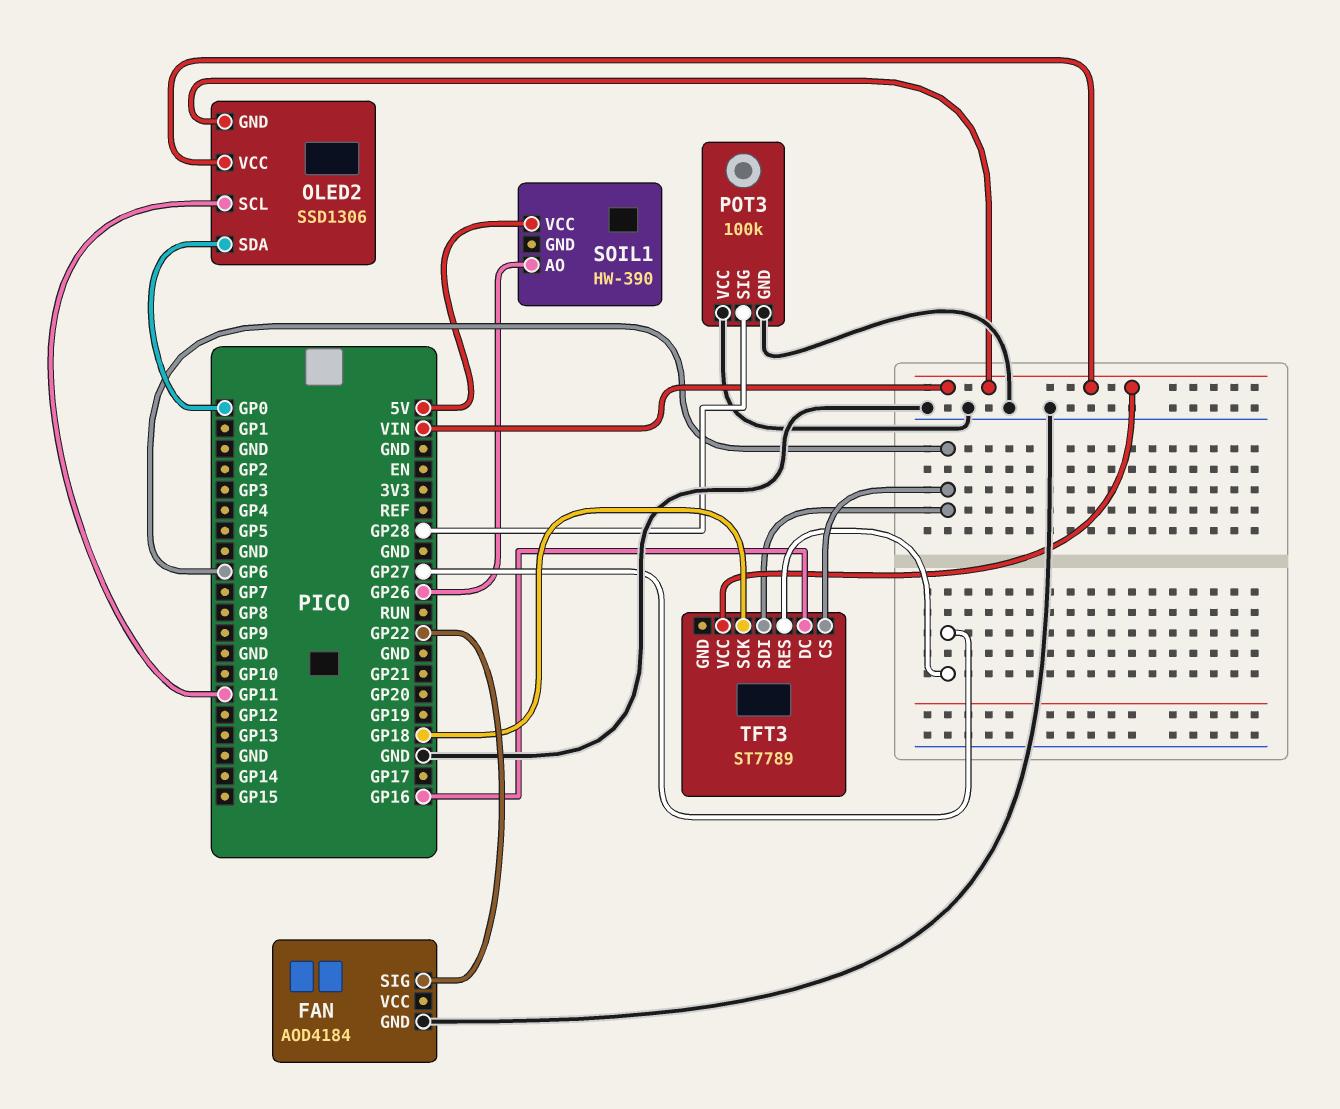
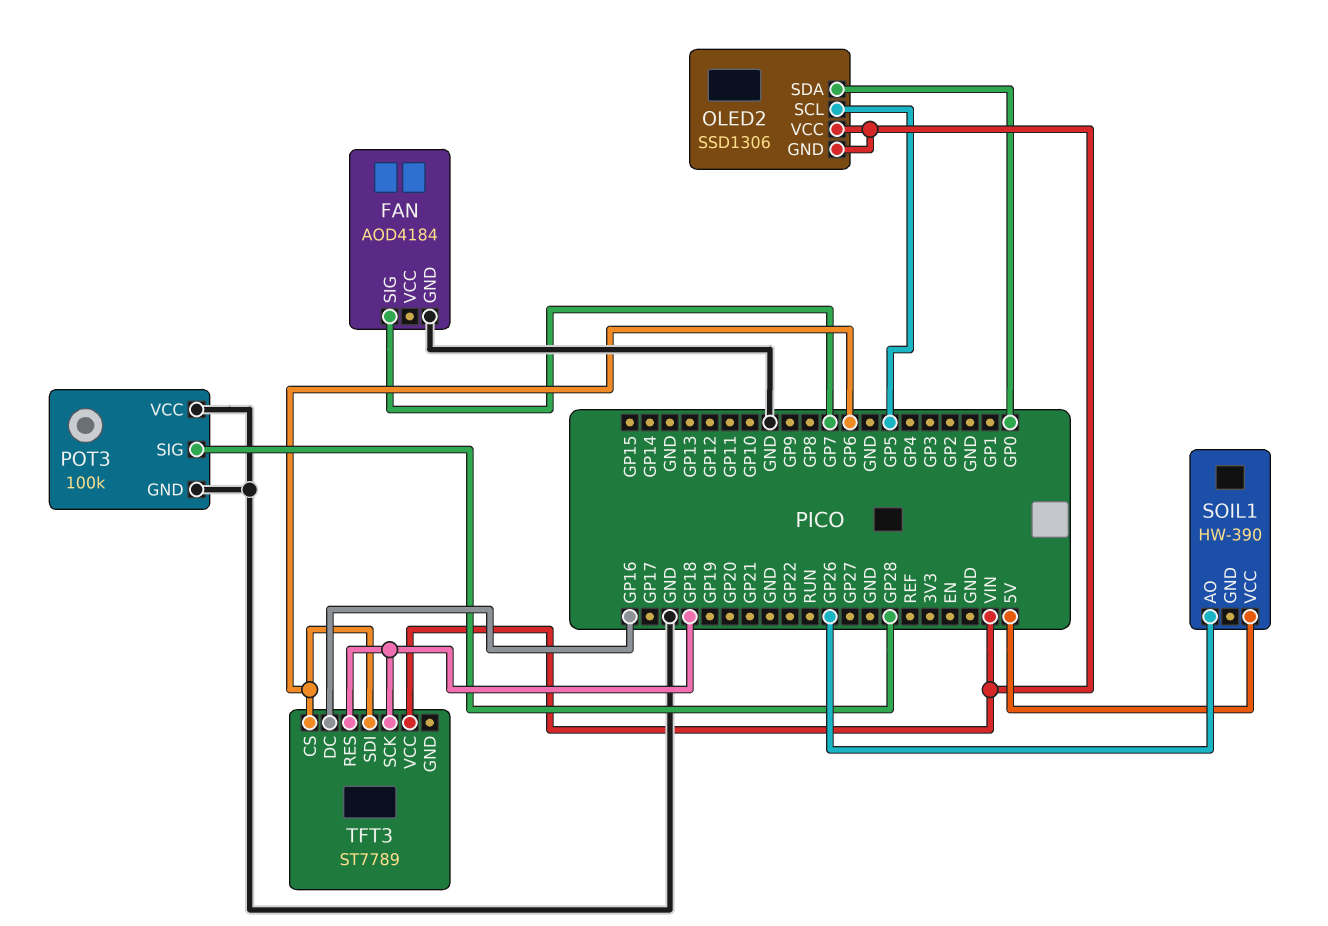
FAN pin SIG: GP22 -> GP7
OLED2 pin SCL: GP11 -> GP5
TFT3 pin RES: GP27 -> GP18

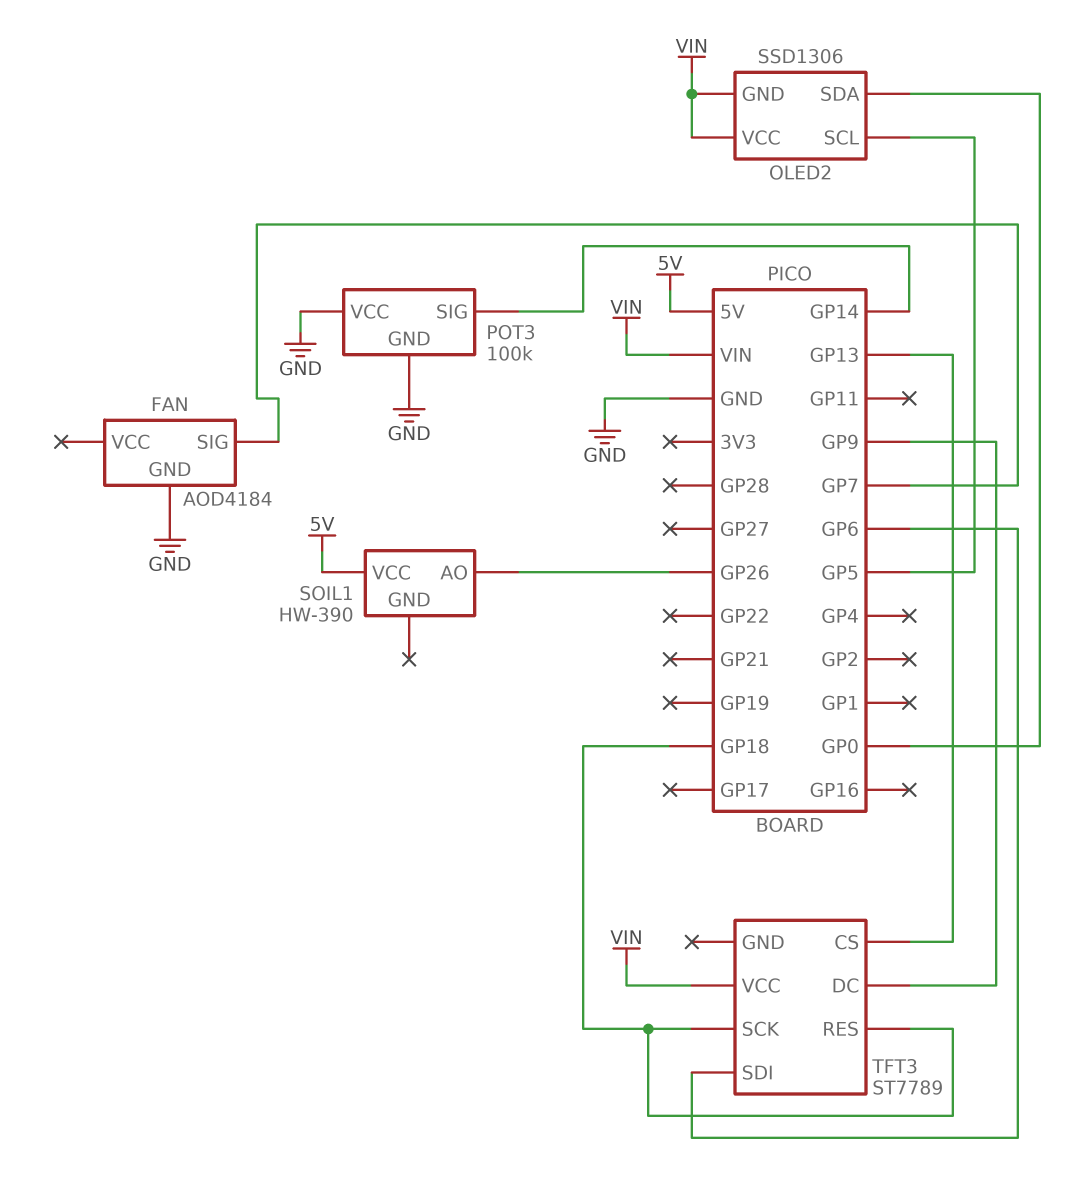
POT3 pin SIG: GP28 -> GP14
TFT3 pin CS: GP6 -> GP13
TFT3 pin DC: GP16 -> GP9

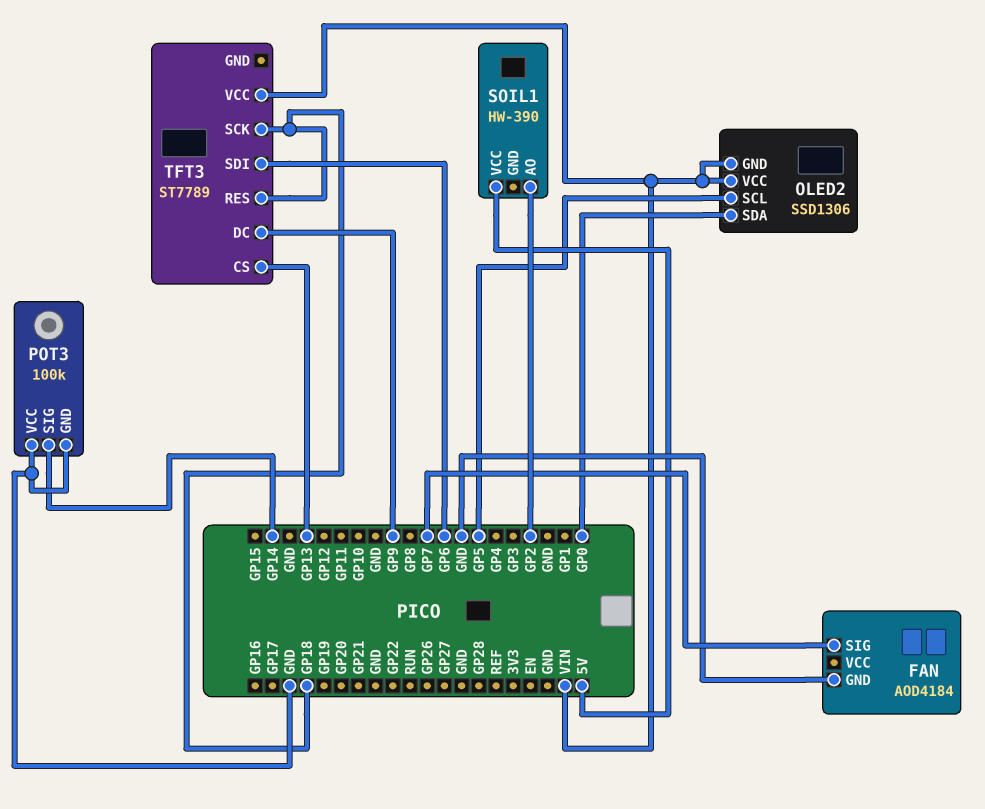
SOIL1 pin AO: GP26 -> GP2

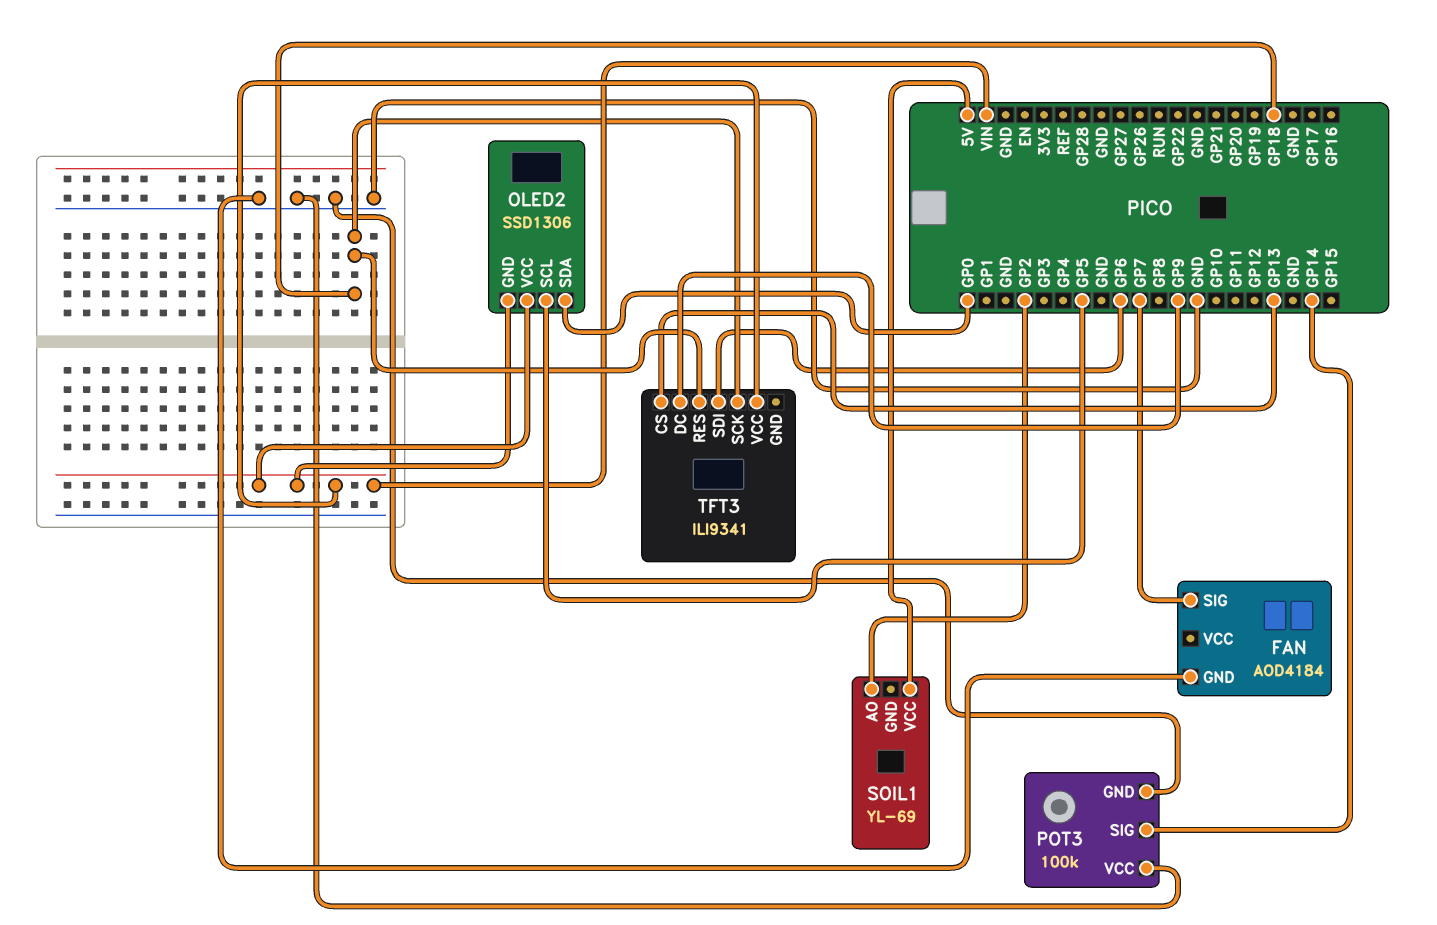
SOIL1: HW-390 -> YL-69
TFT3: ST7789 -> ILI9341

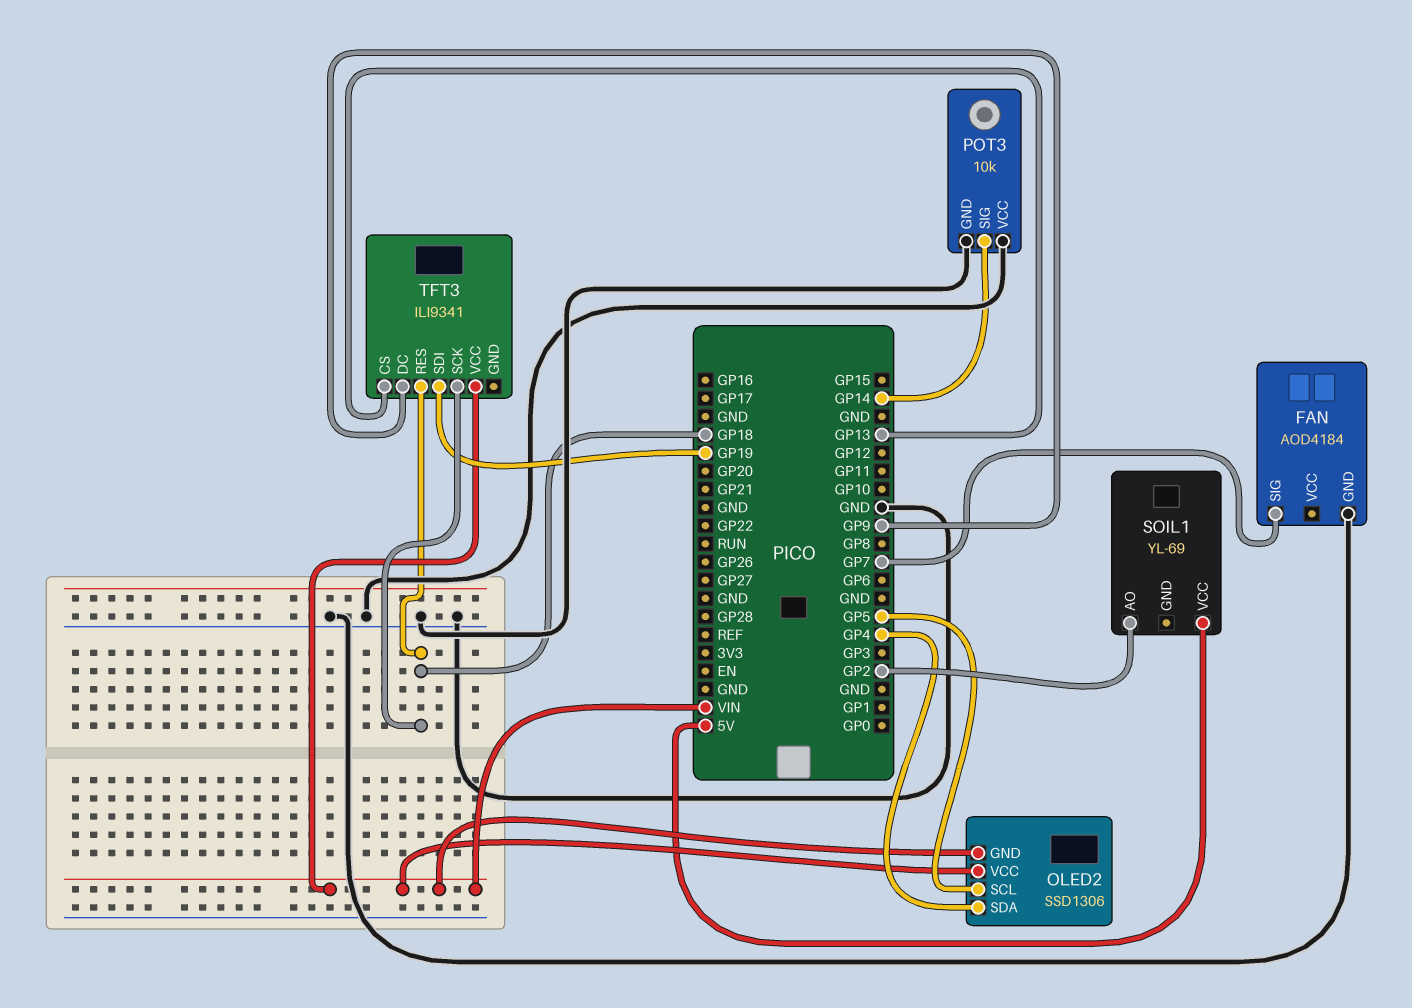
OLED2 pin SDA: GP0 -> GP4
POT3: 100k -> 10k
TFT3 pin SDI: GP6 -> GP19

